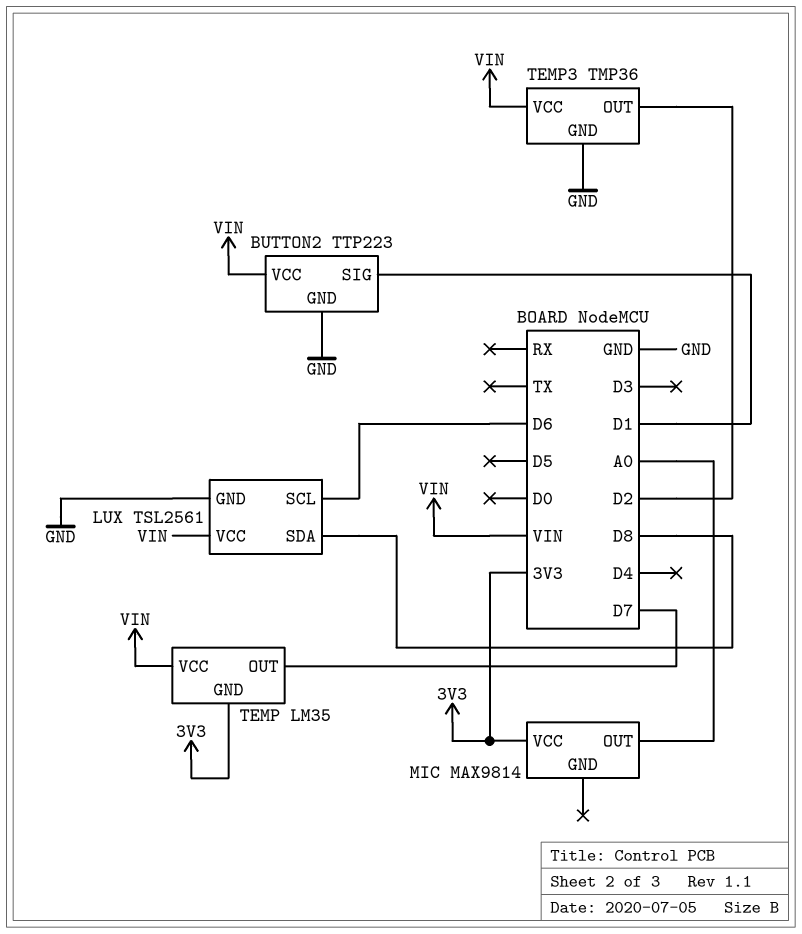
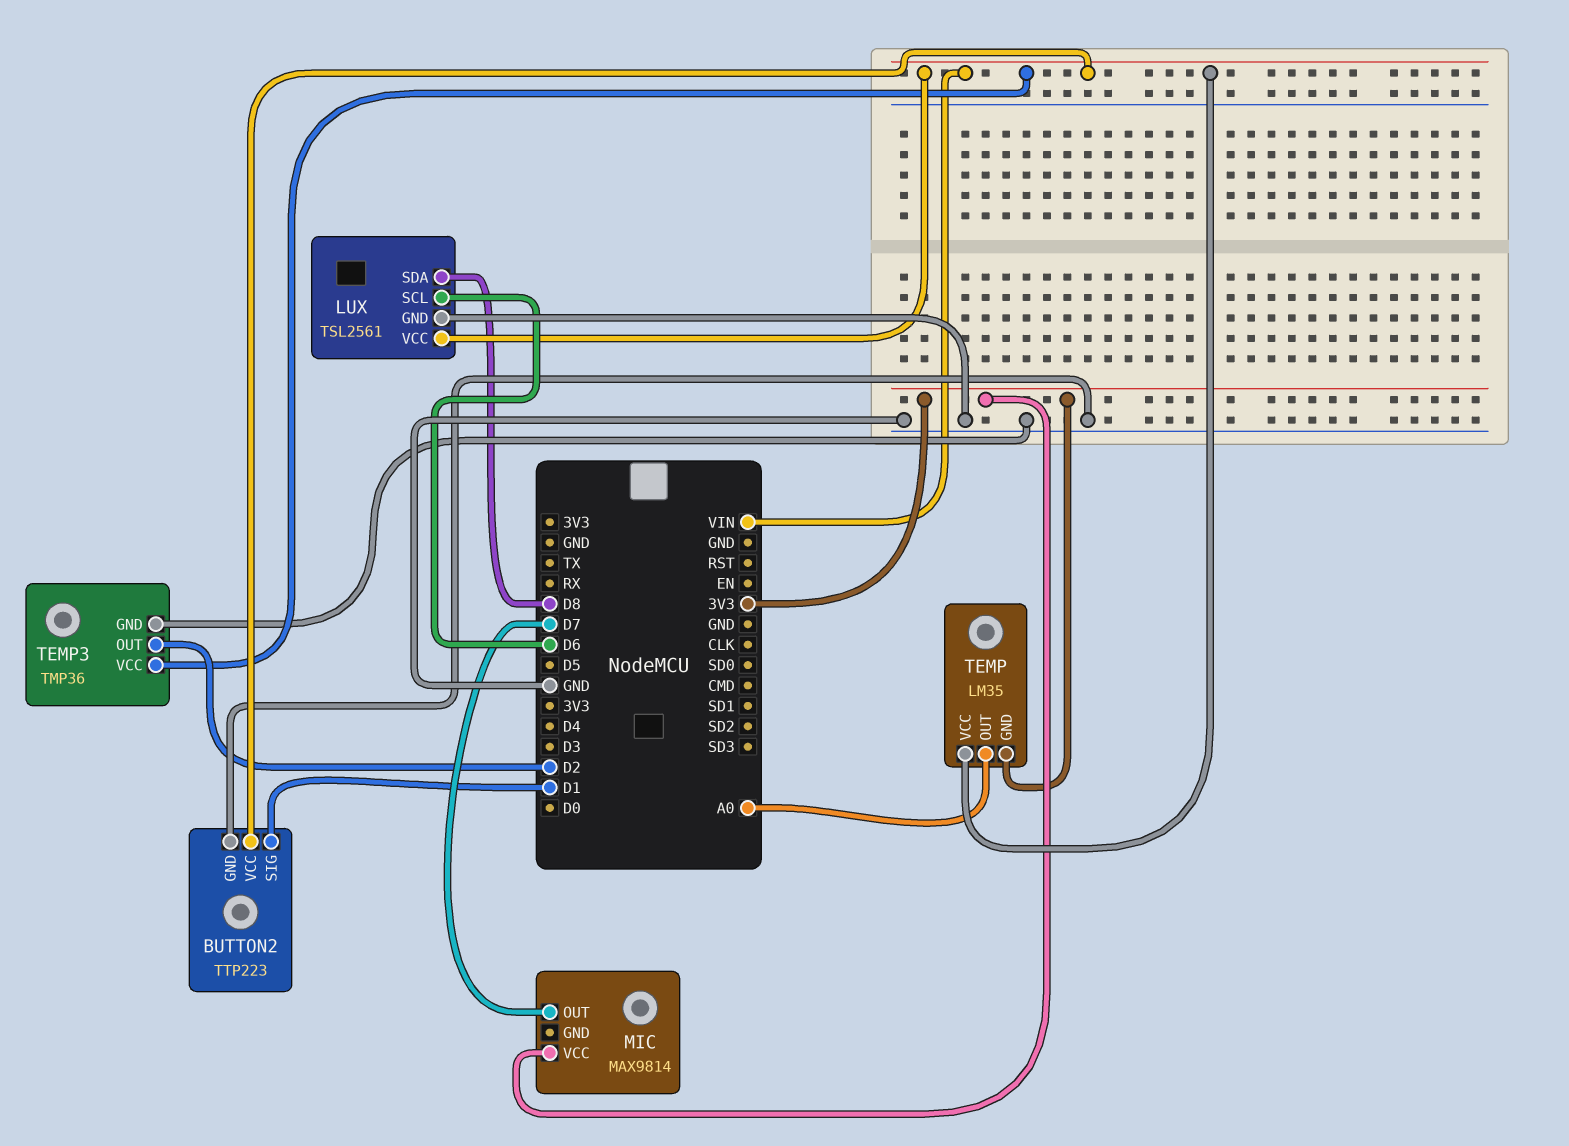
MIC pin OUT: A0 -> D7
TEMP pin OUT: D7 -> A0

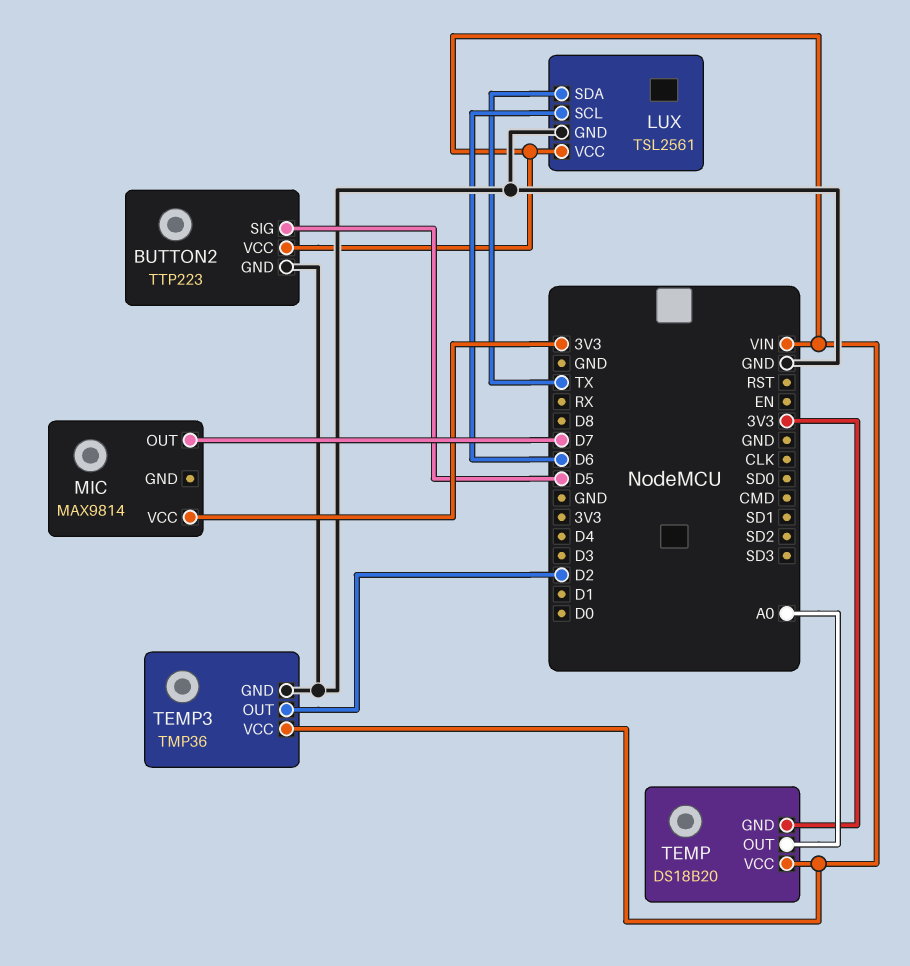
BUTTON2 pin SIG: D1 -> D5
LUX pin SDA: D8 -> TX
TEMP: LM35 -> DS18B20

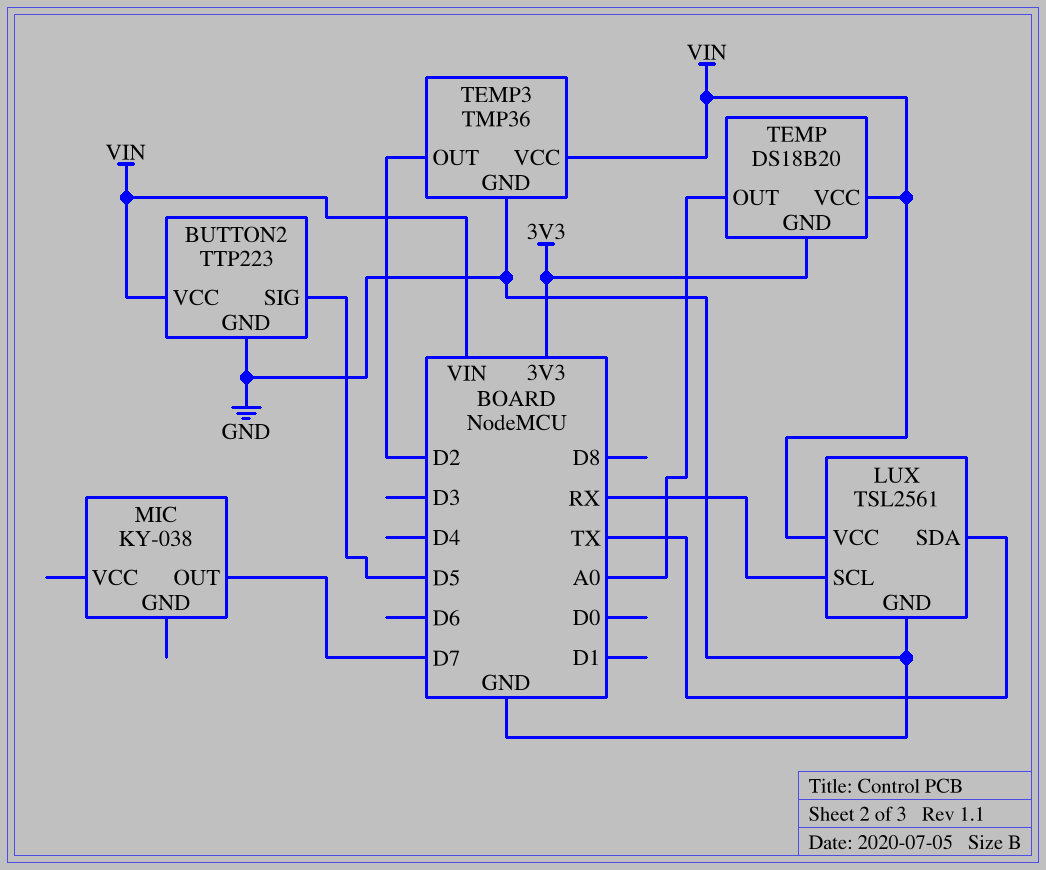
LUX pin SCL: D6 -> RX
MIC: MAX9814 -> KY-038
MIC pin VCC: 3V3 -> none

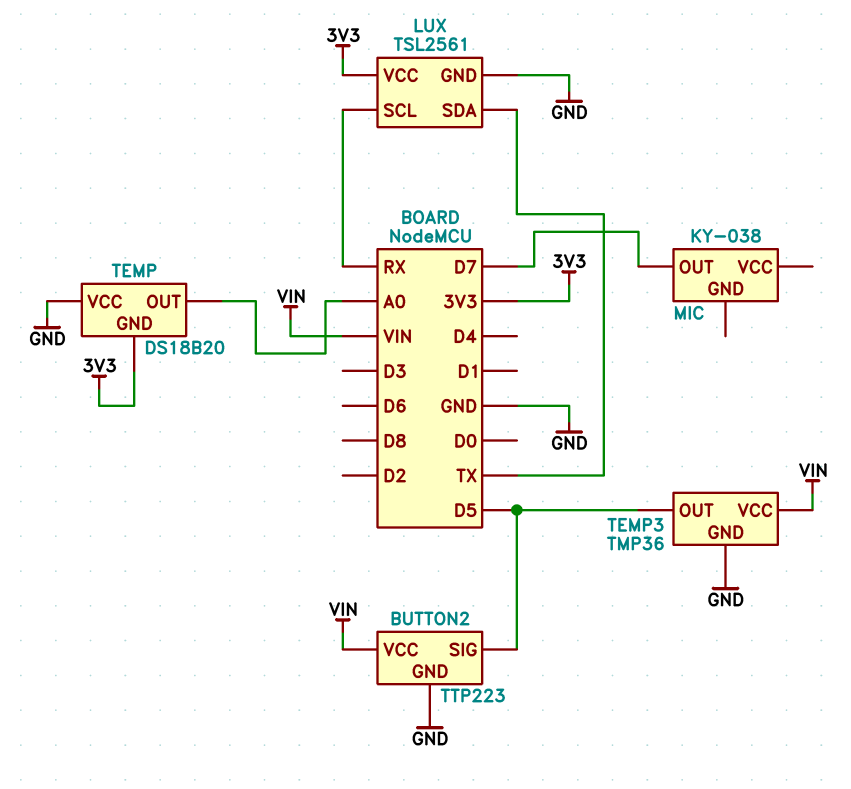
LUX pin VCC: VIN -> 3V3
TEMP pin VCC: VIN -> GND
TEMP3 pin OUT: D2 -> D5

